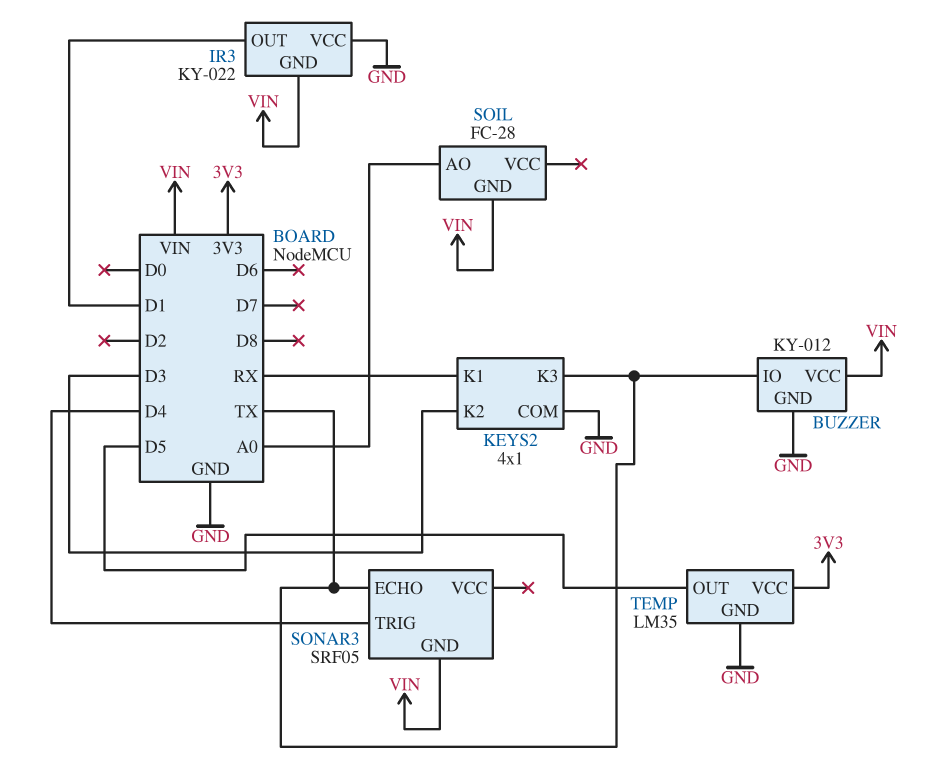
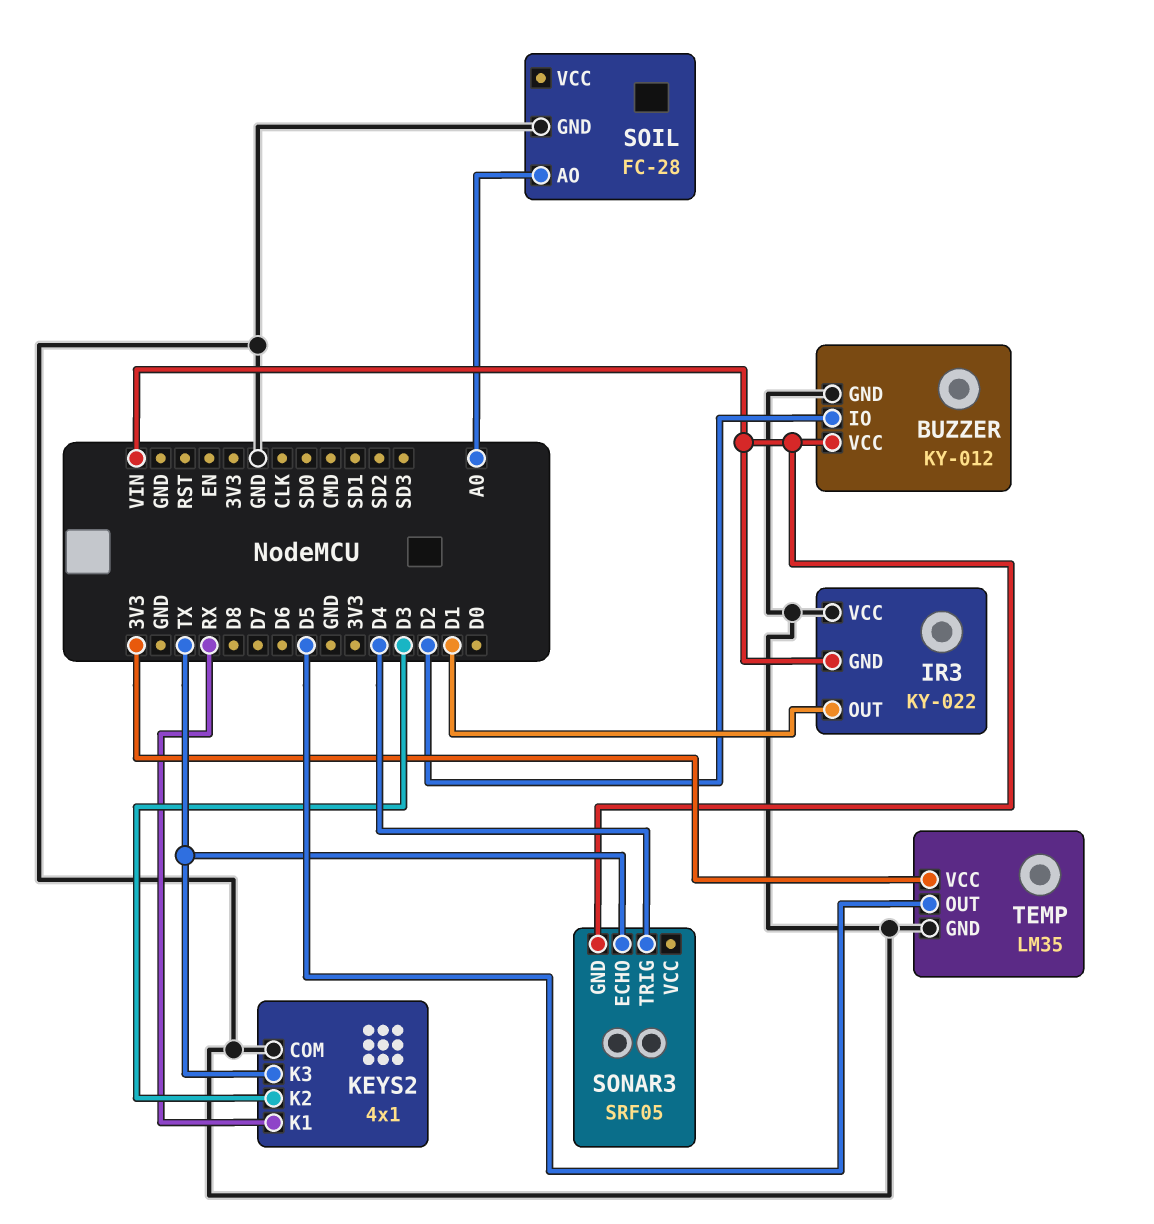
BUZZER pin IO: TX -> D2
SOIL pin GND: VIN -> GND

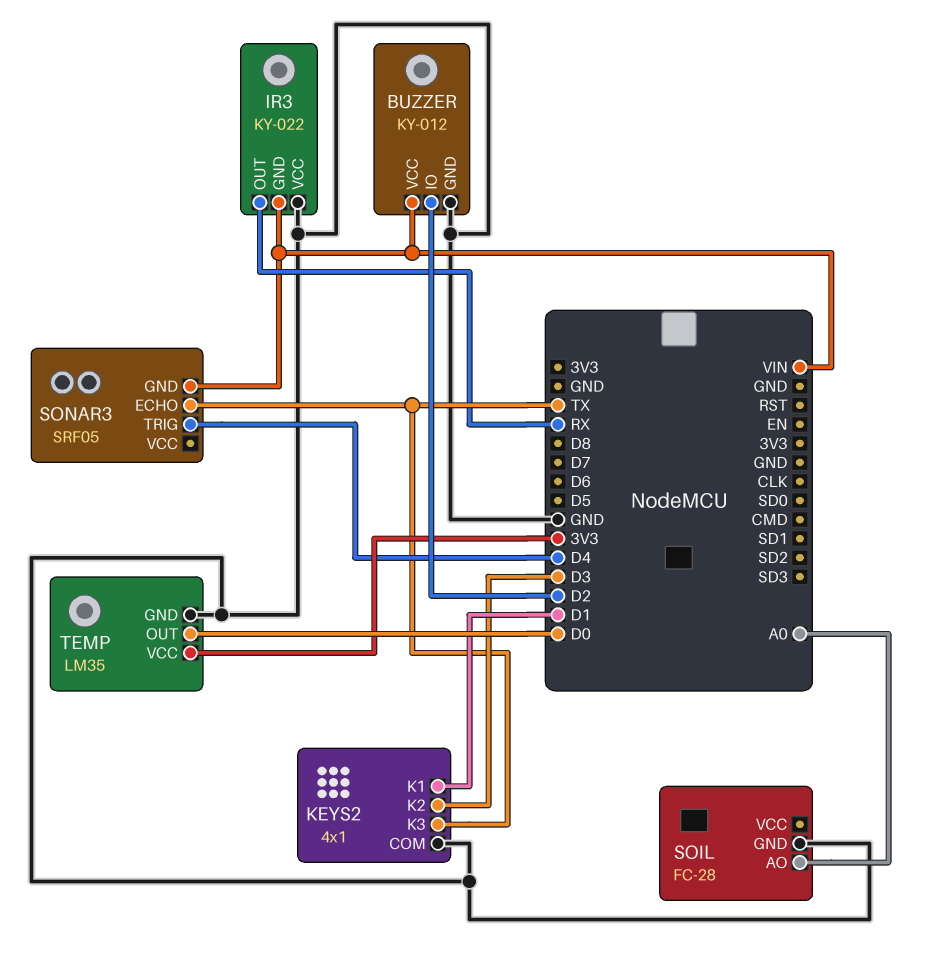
IR3 pin OUT: D1 -> RX
KEYS2 pin K1: RX -> D1
TEMP pin OUT: D5 -> D0

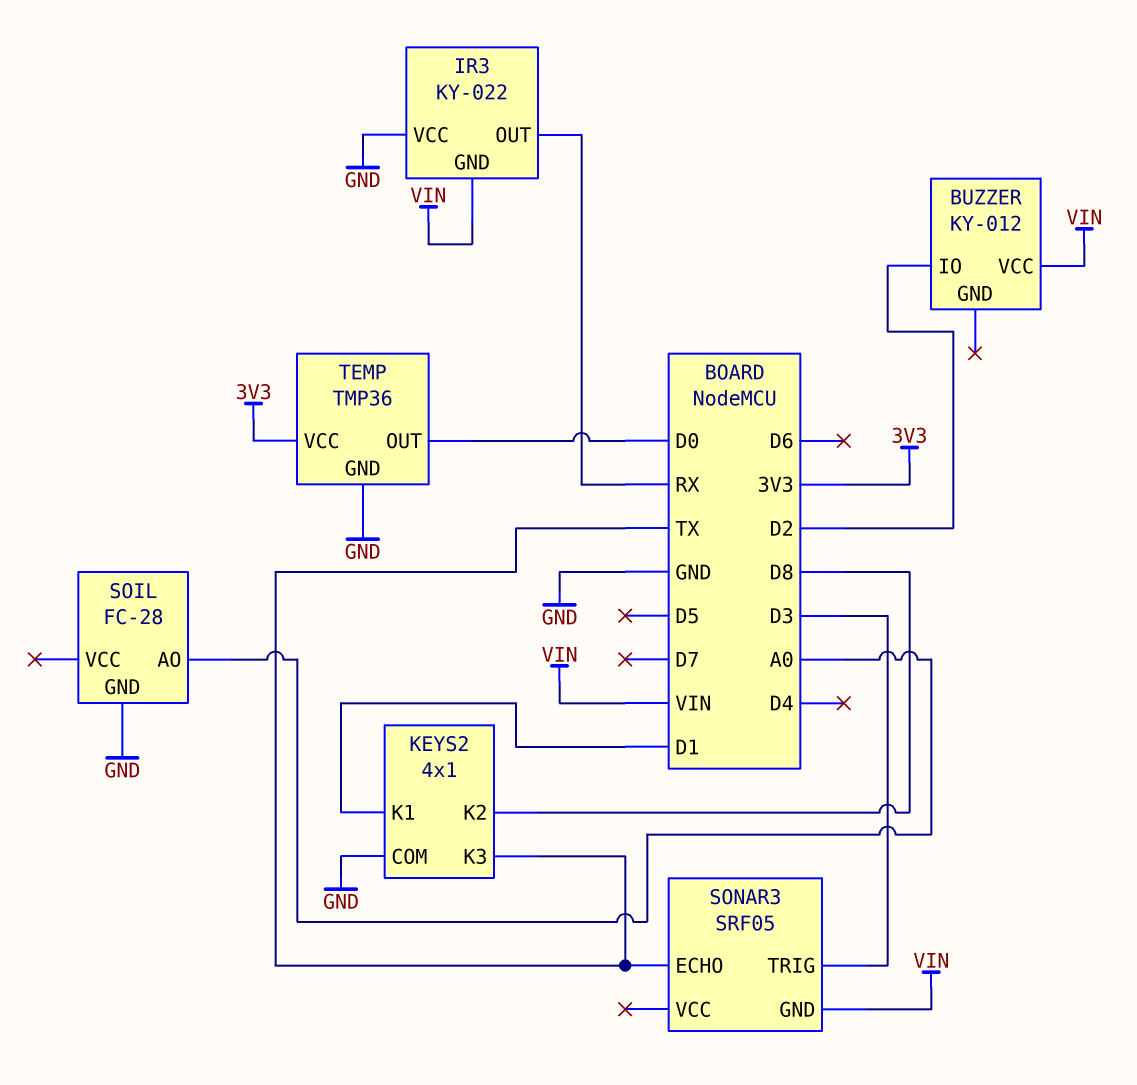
BUZZER pin GND: GND -> none
KEYS2 pin K2: D3 -> D8
SONAR3 pin TRIG: D4 -> D3
TEMP: LM35 -> TMP36

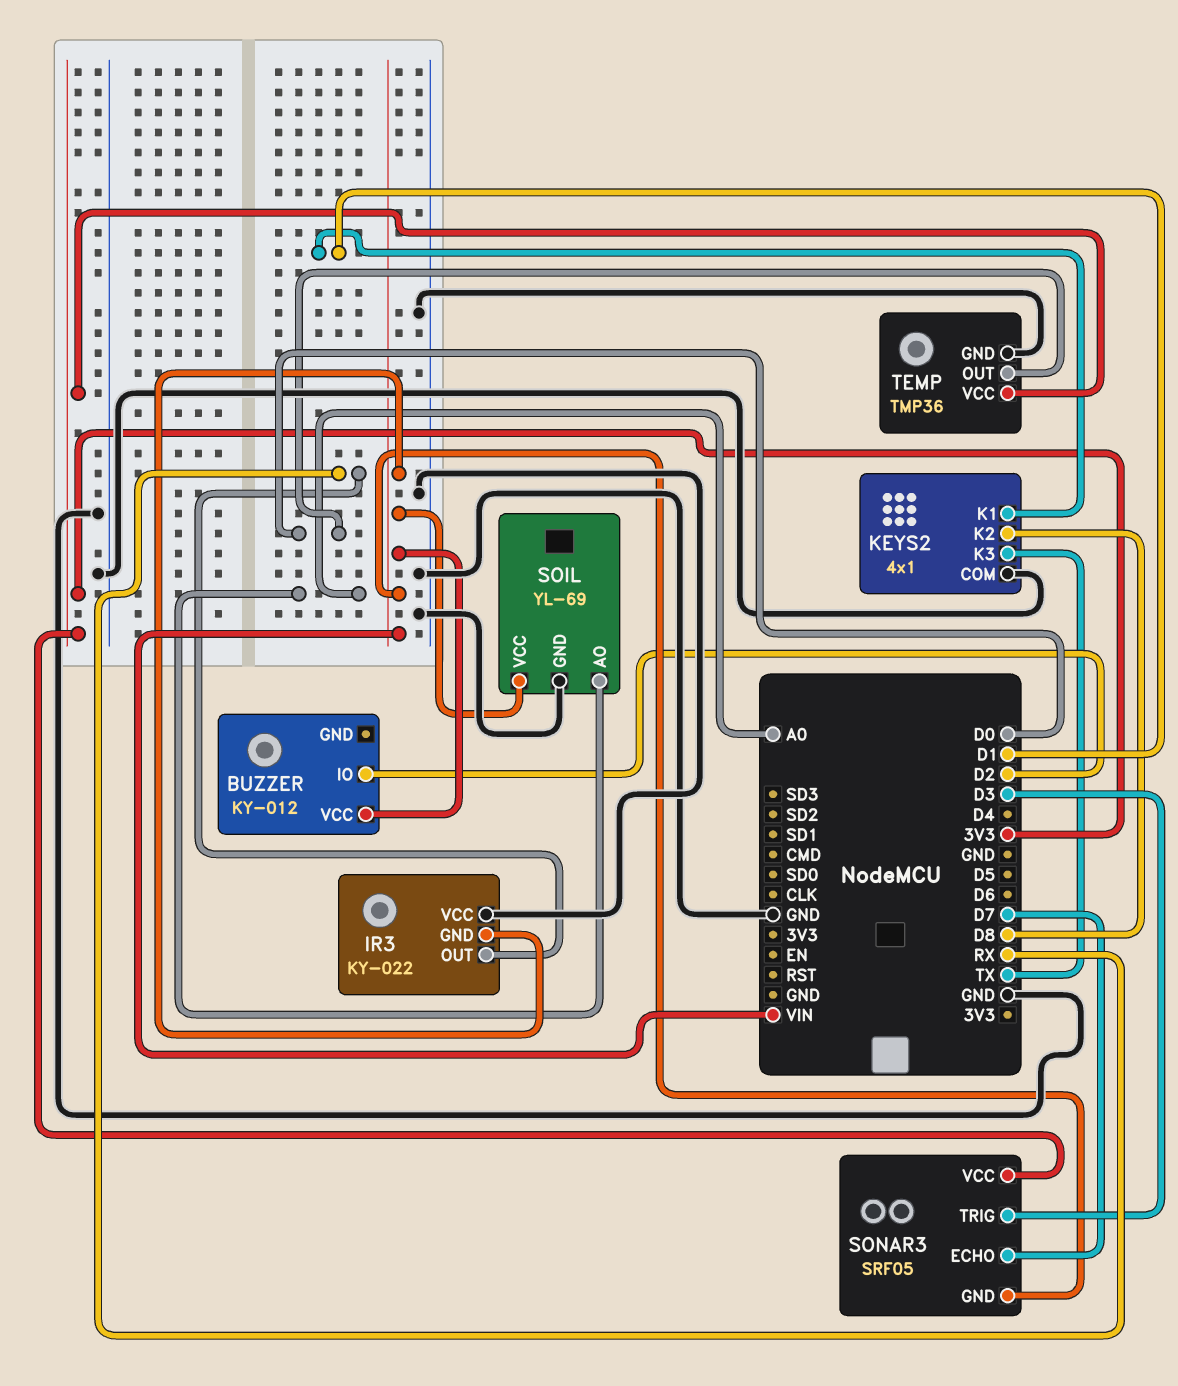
SOIL: FC-28 -> YL-69
SOIL pin VCC: none -> VIN
SONAR3 pin ECHO: TX -> D7
SONAR3 pin VCC: none -> 3V3

